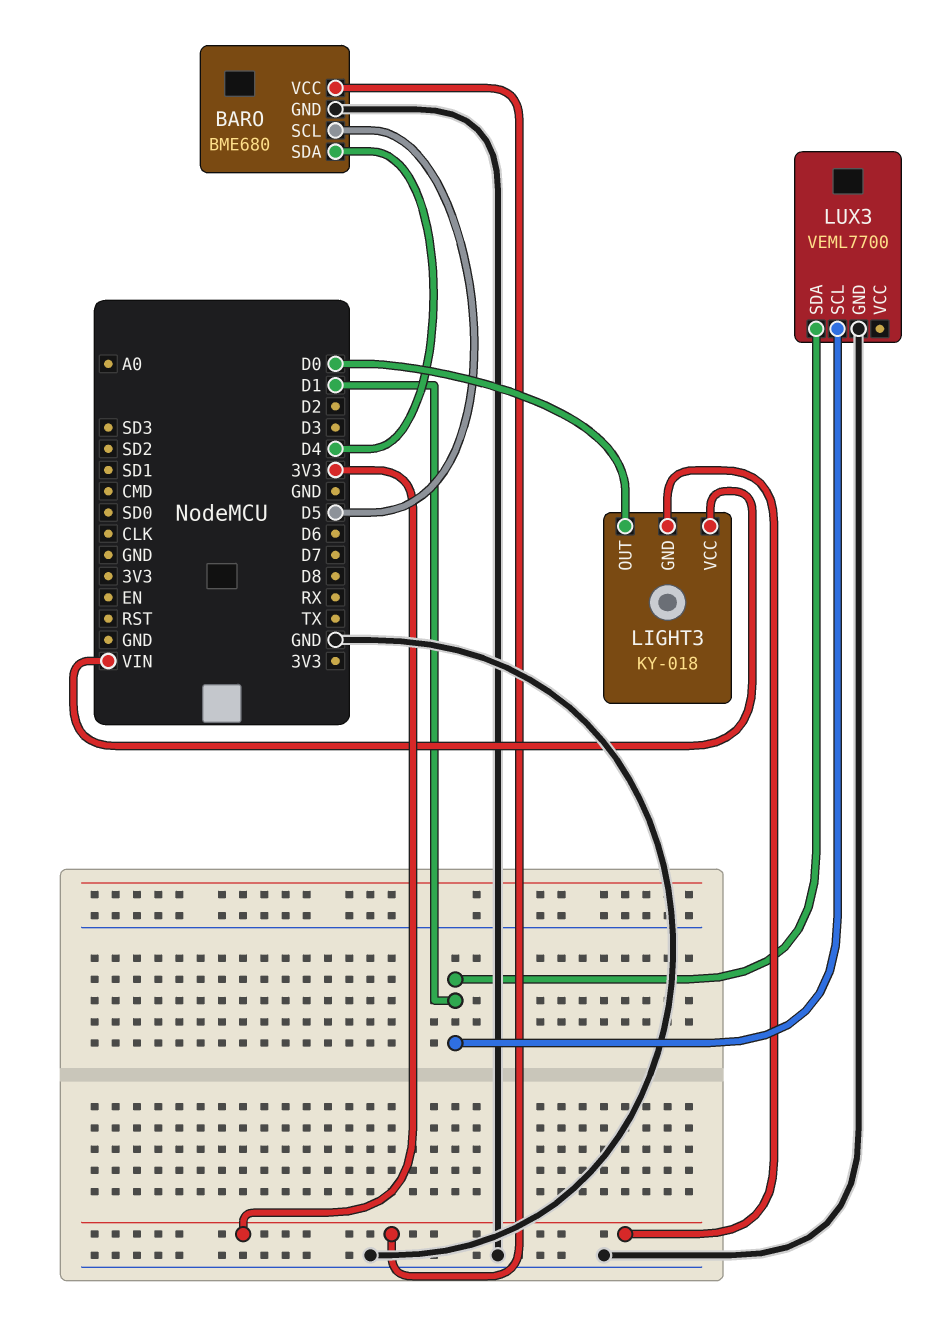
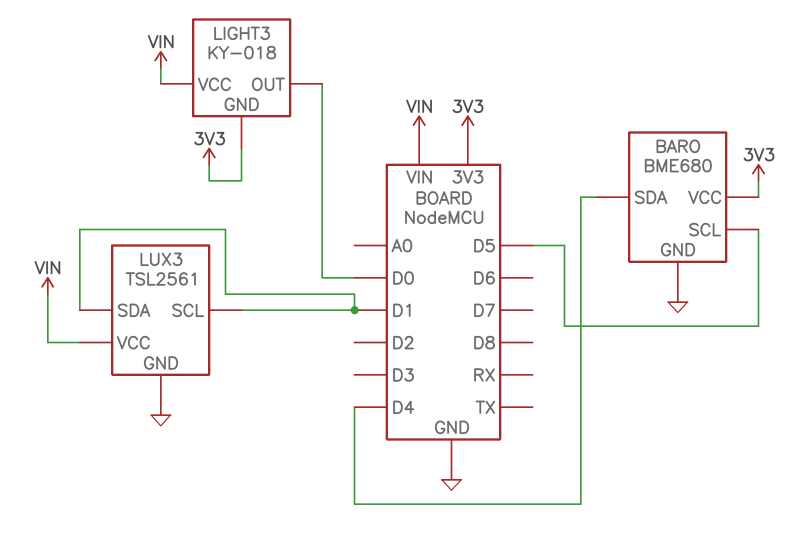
LUX3: VEML7700 -> TSL2561
LUX3 pin VCC: none -> VIN

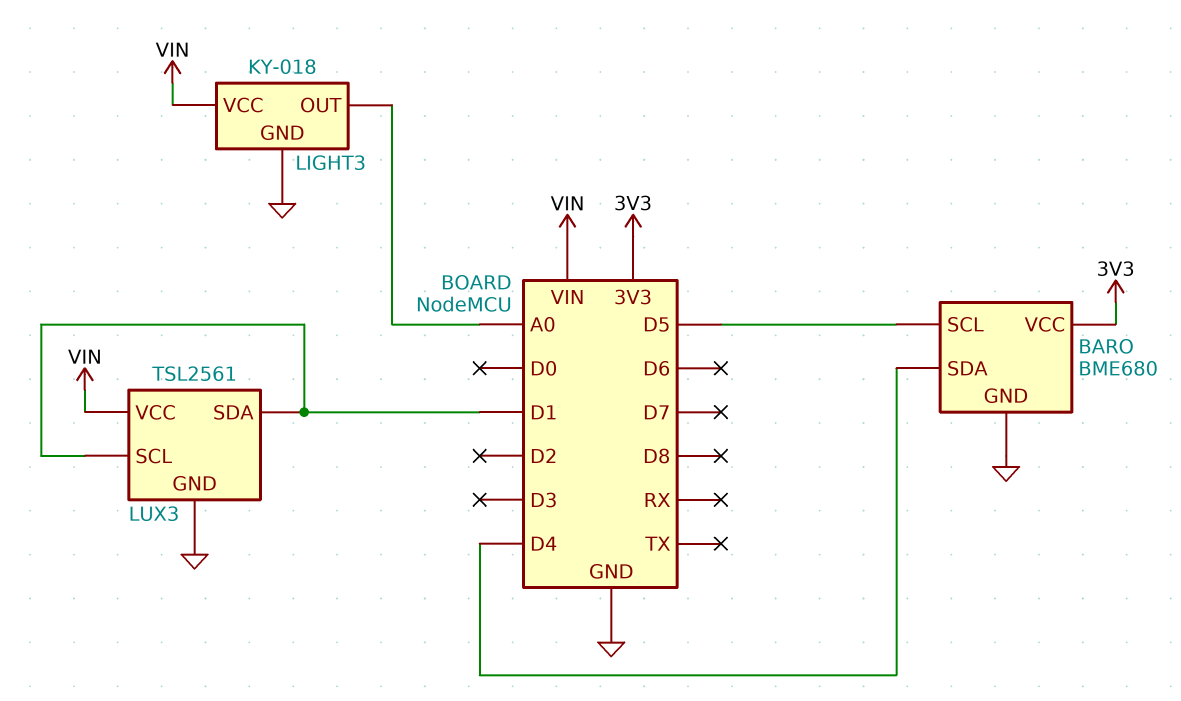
LIGHT3 pin GND: 3V3 -> GND
LIGHT3 pin OUT: D0 -> A0

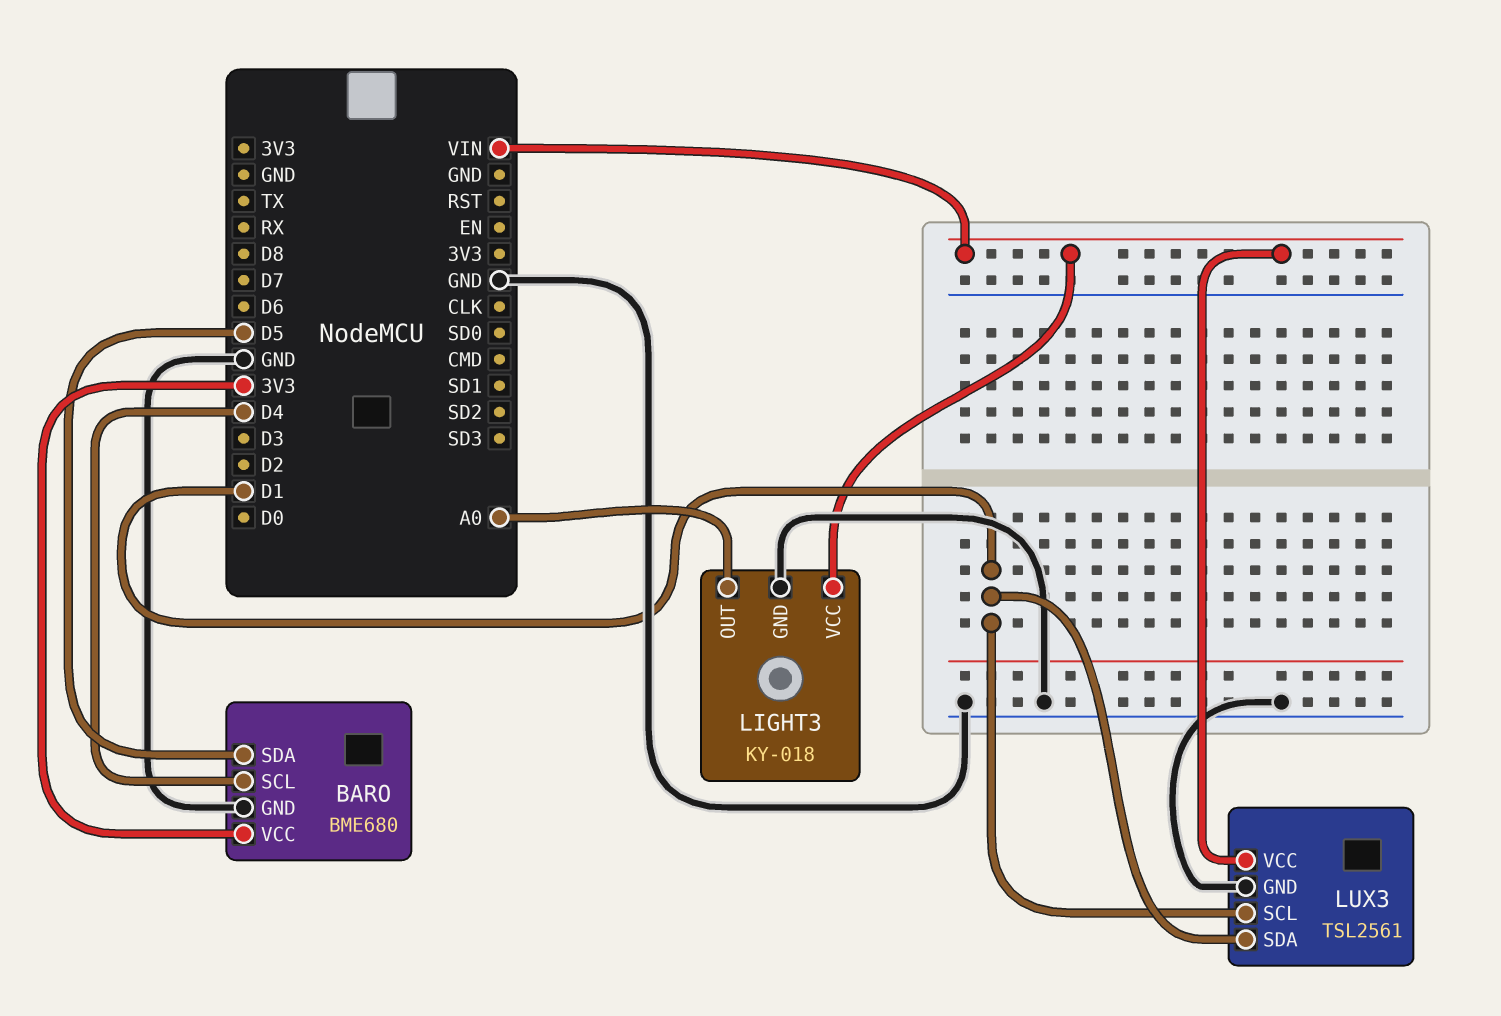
BARO pin SCL: D5 -> D4
BARO pin SDA: D4 -> D5

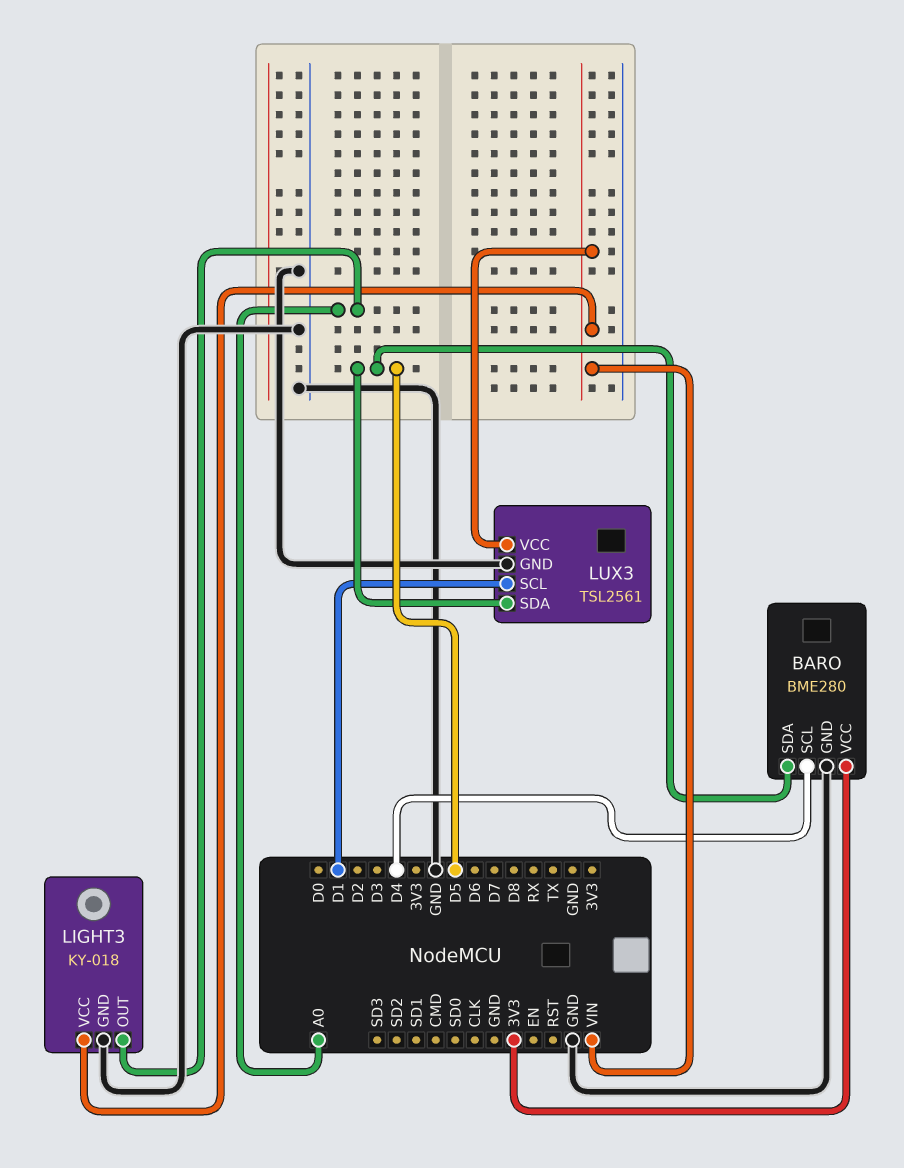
BARO: BME680 -> BME280
LUX3 pin SDA: D1 -> D5

